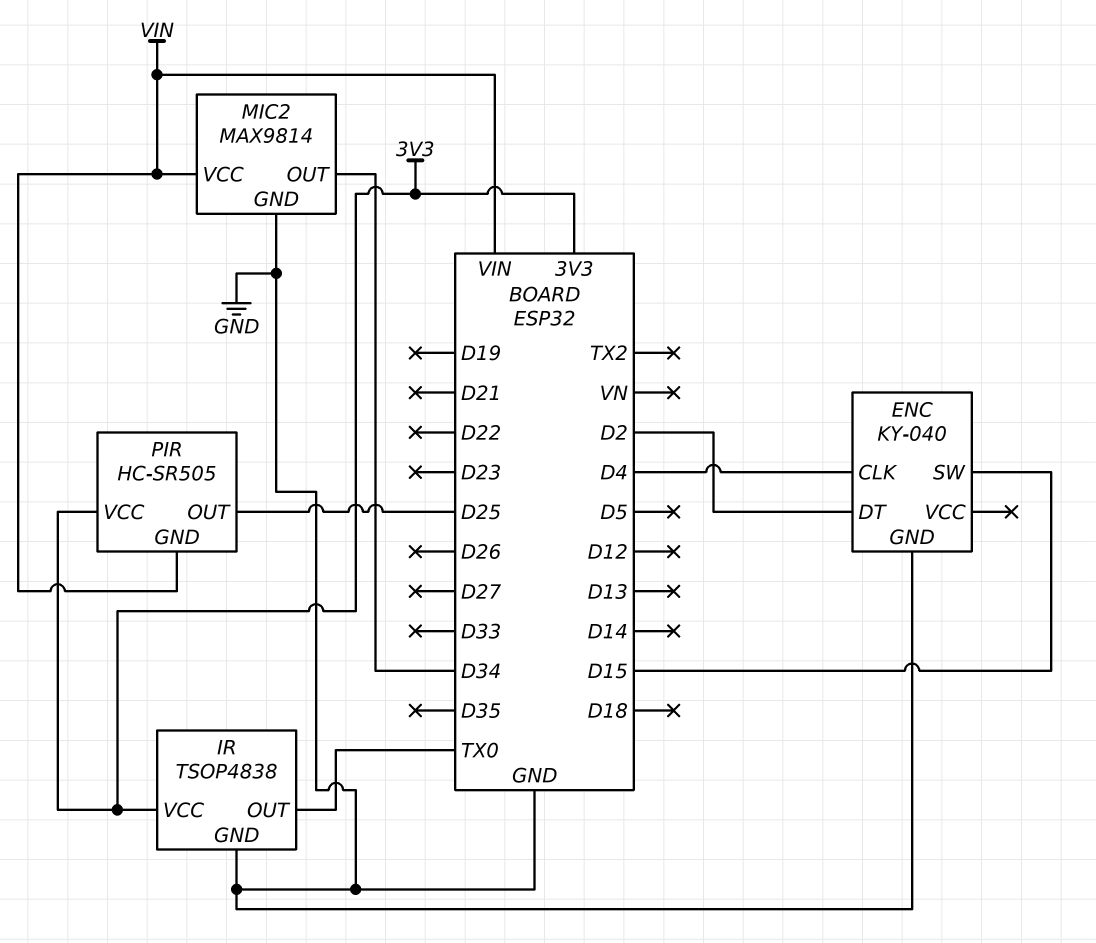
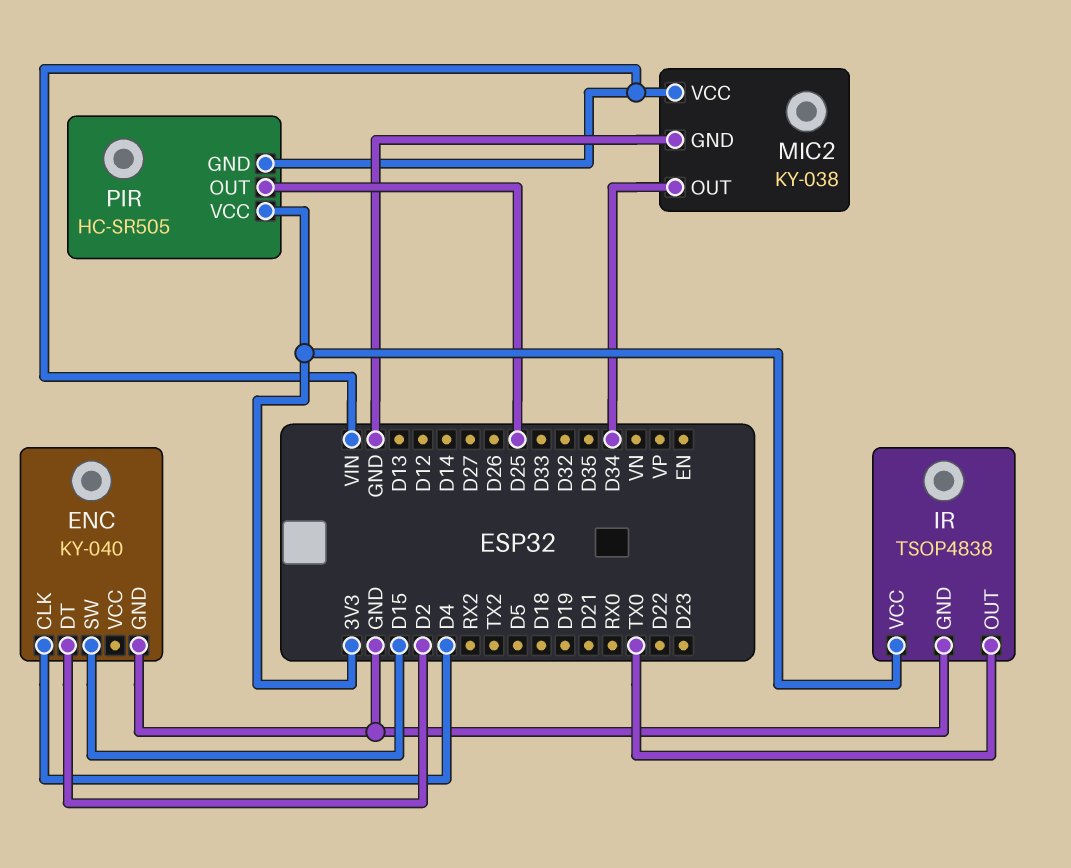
MIC2: MAX9814 -> KY-038

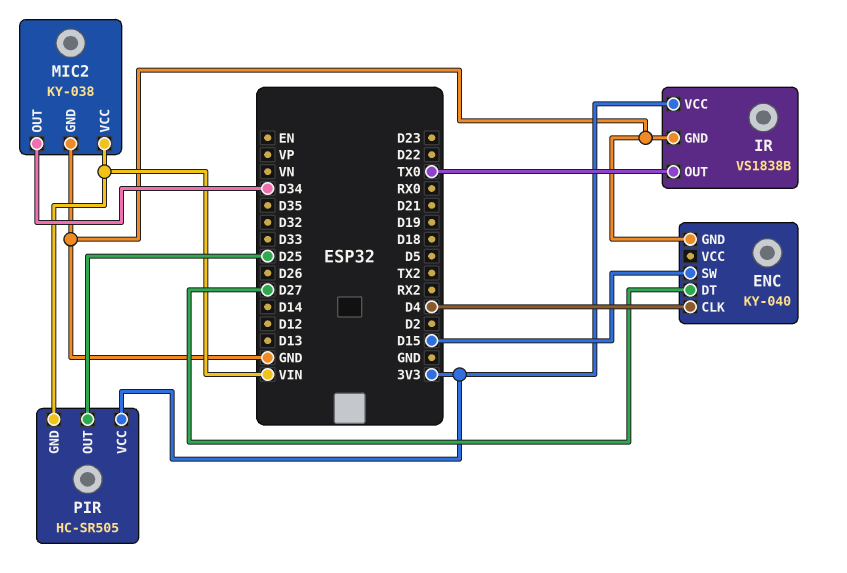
ENC pin DT: D2 -> D27
IR: TSOP4838 -> VS1838B

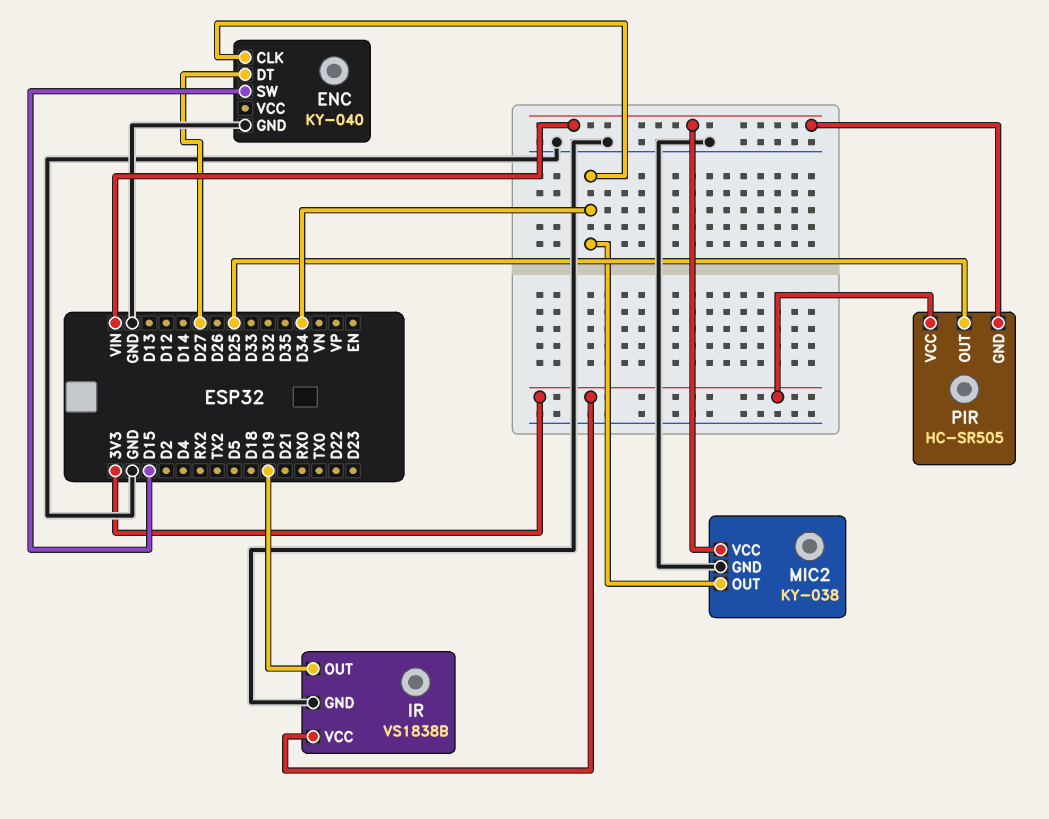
ENC pin CLK: D4 -> D34
IR pin OUT: TX0 -> D19

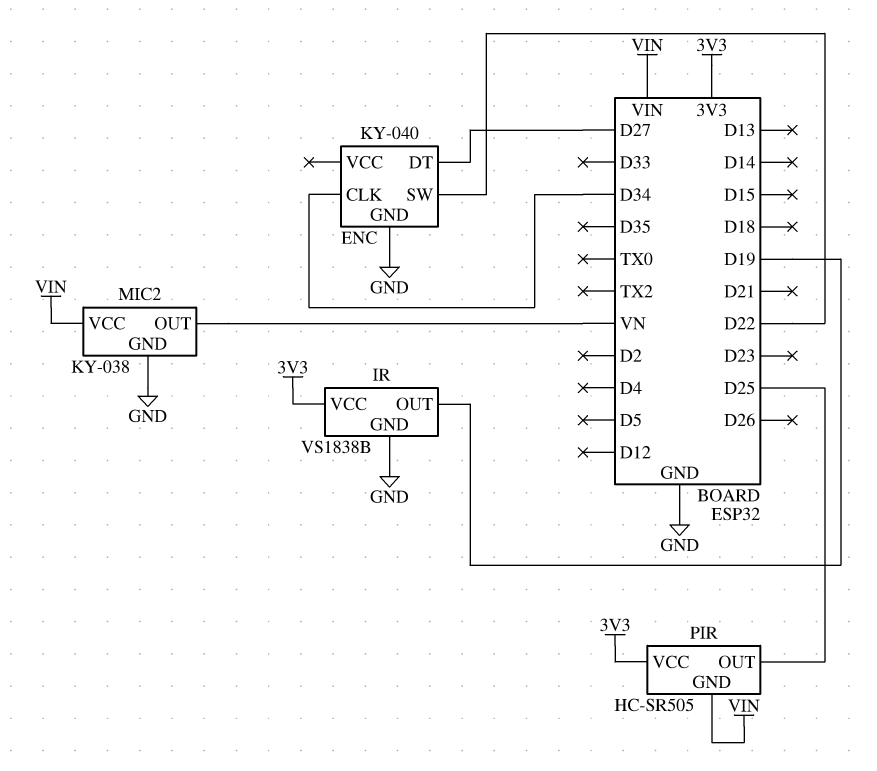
ENC pin SW: D15 -> D22
MIC2 pin OUT: D34 -> VN

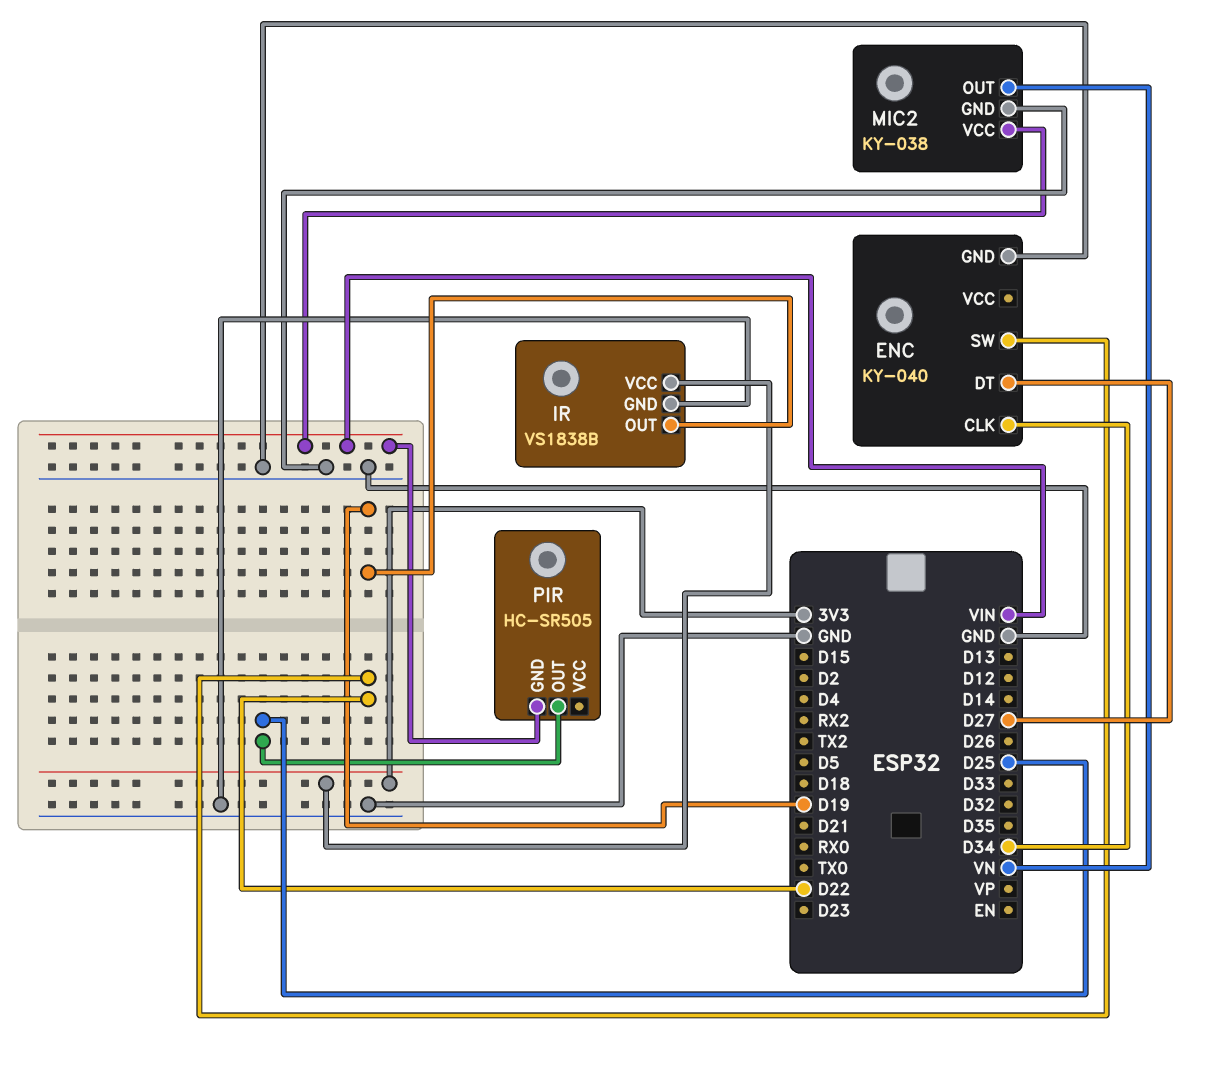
PIR pin VCC: 3V3 -> none

